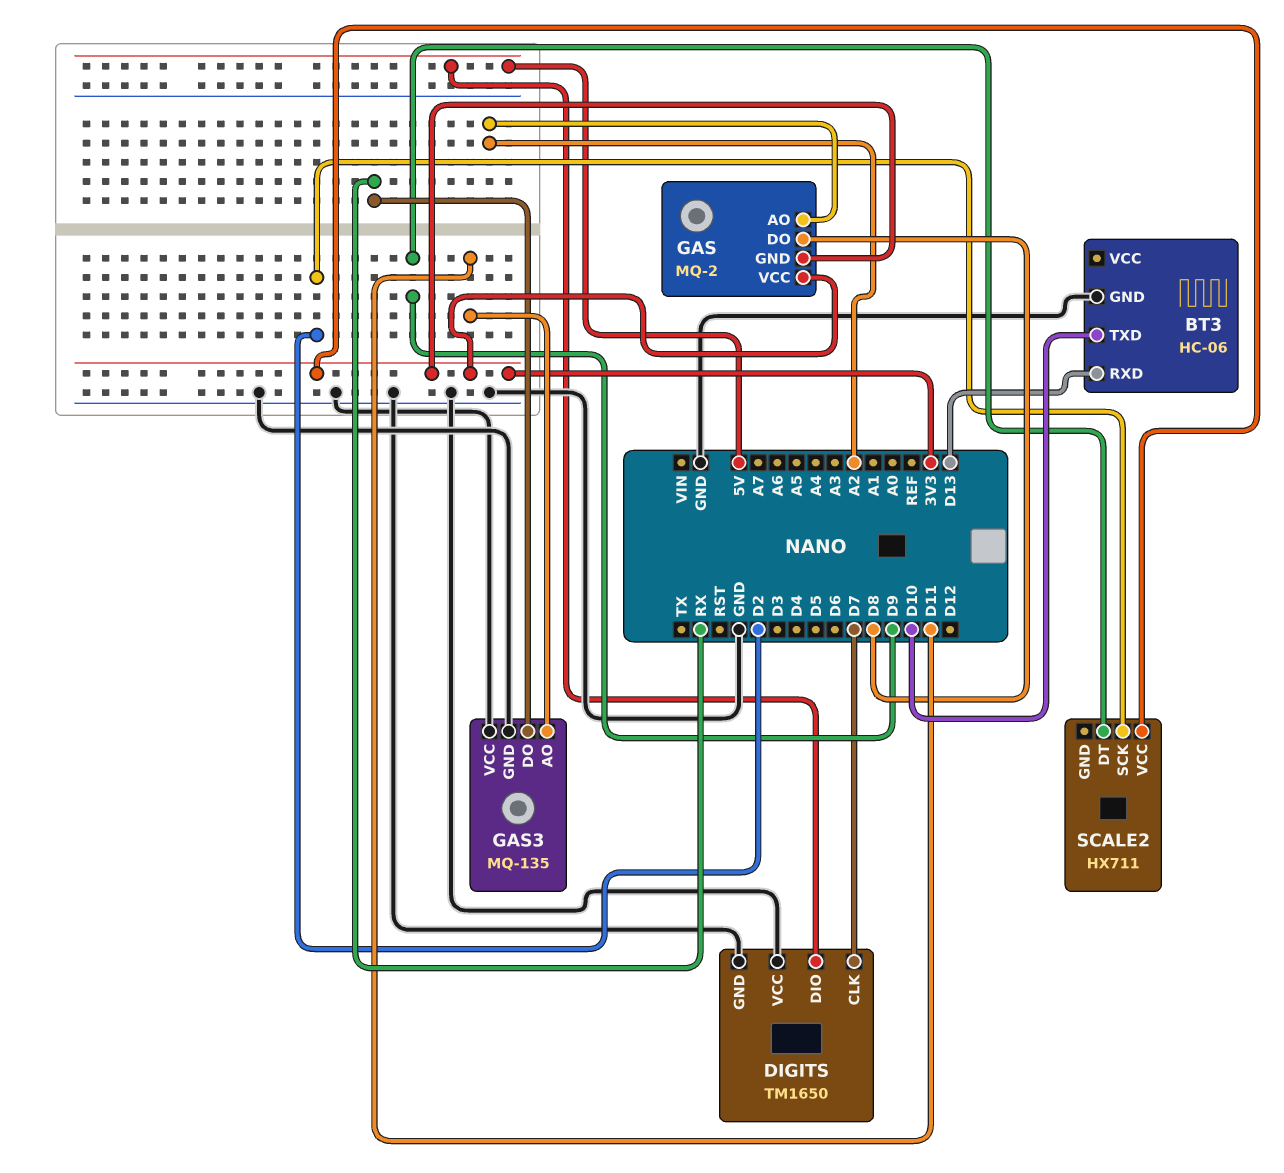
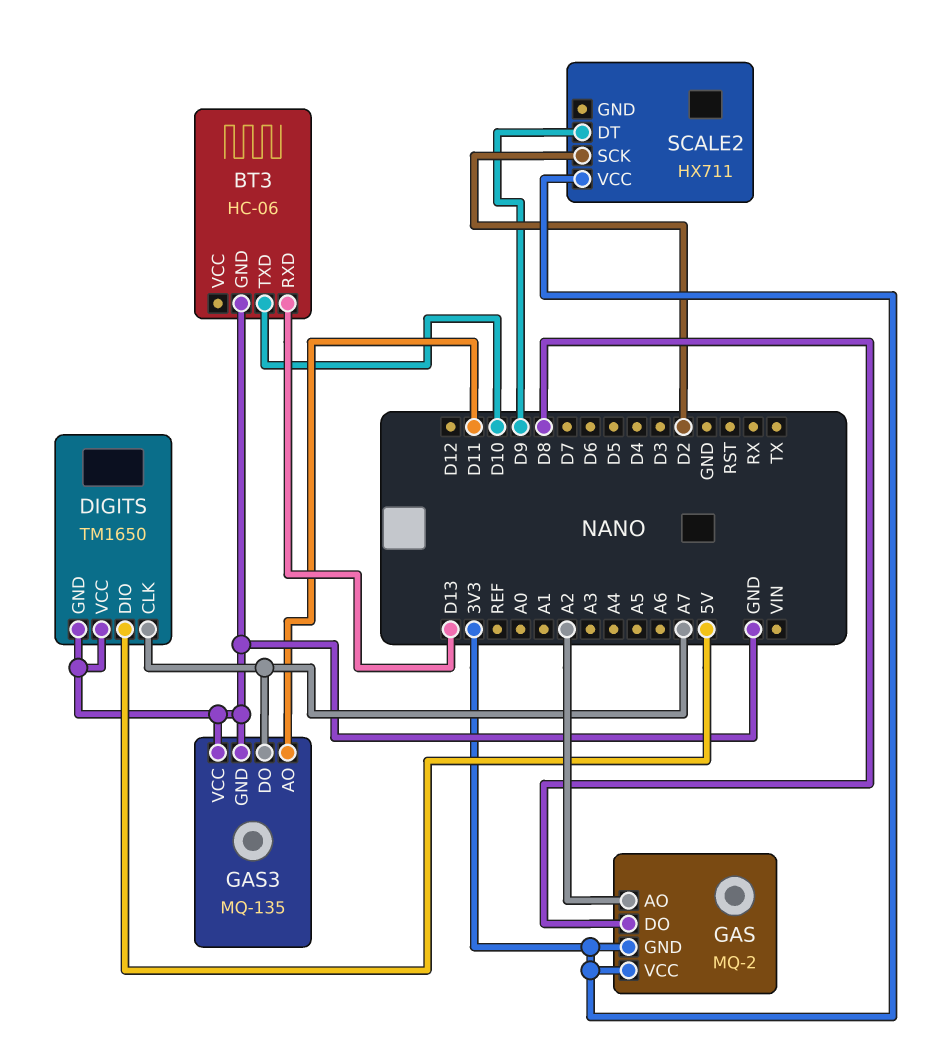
DIGITS pin CLK: D7 -> A7
GAS3 pin DO: RX -> A7

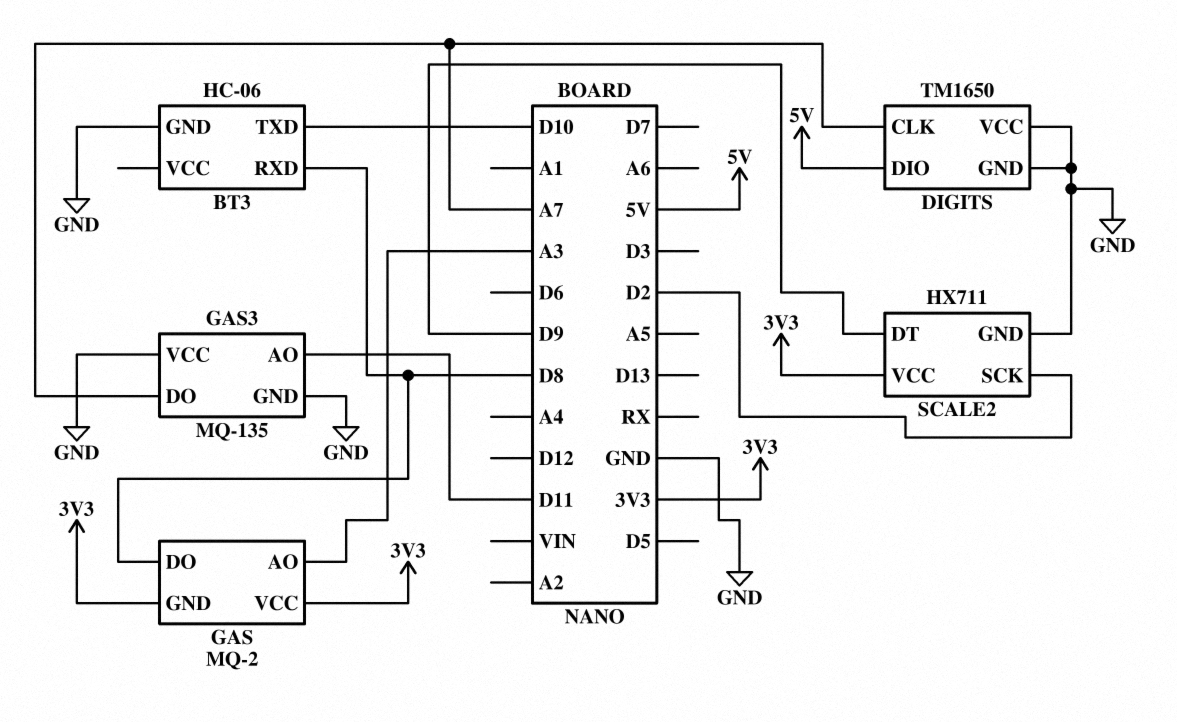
BT3 pin RXD: D13 -> D8
GAS pin AO: A2 -> A3
SCALE2 pin GND: none -> GND

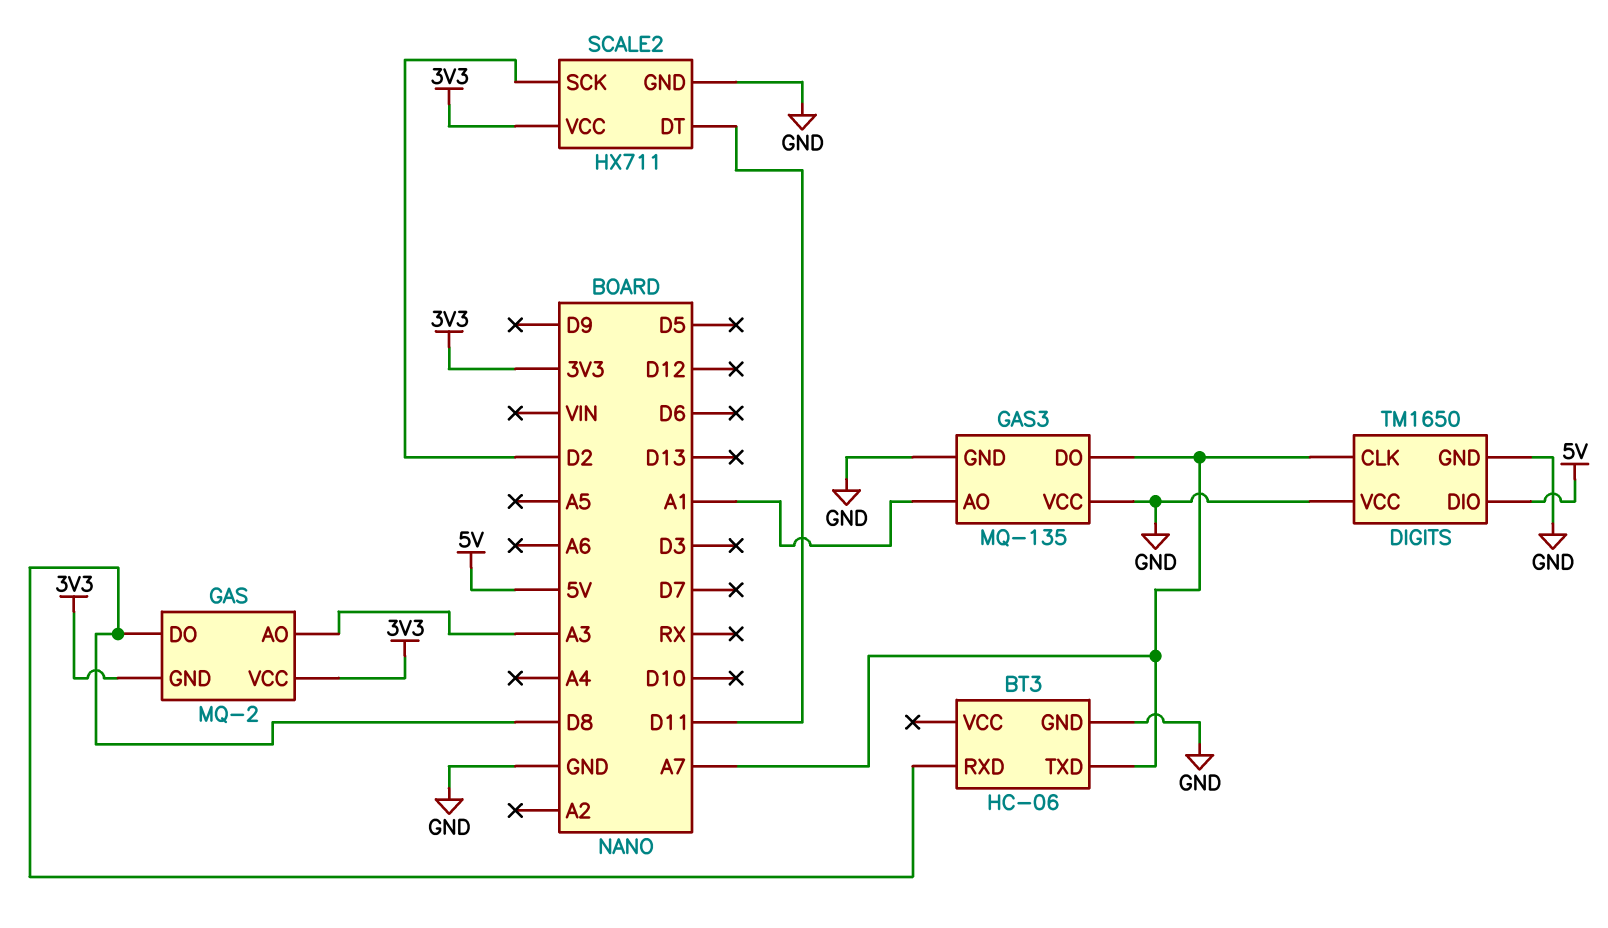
BT3 pin TXD: D10 -> A7
GAS3 pin AO: D11 -> A1
SCALE2 pin DT: D9 -> D11

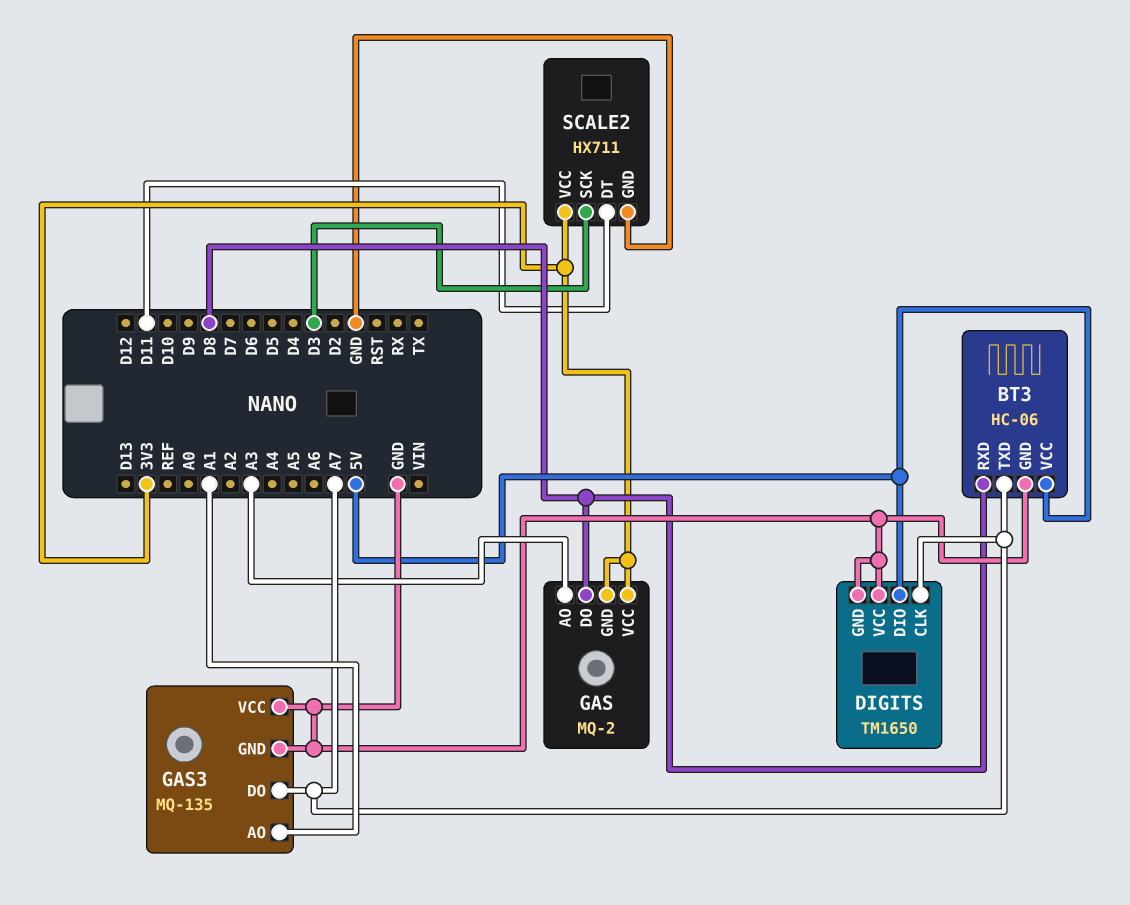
BT3 pin VCC: none -> 5V
SCALE2 pin SCK: D2 -> D3

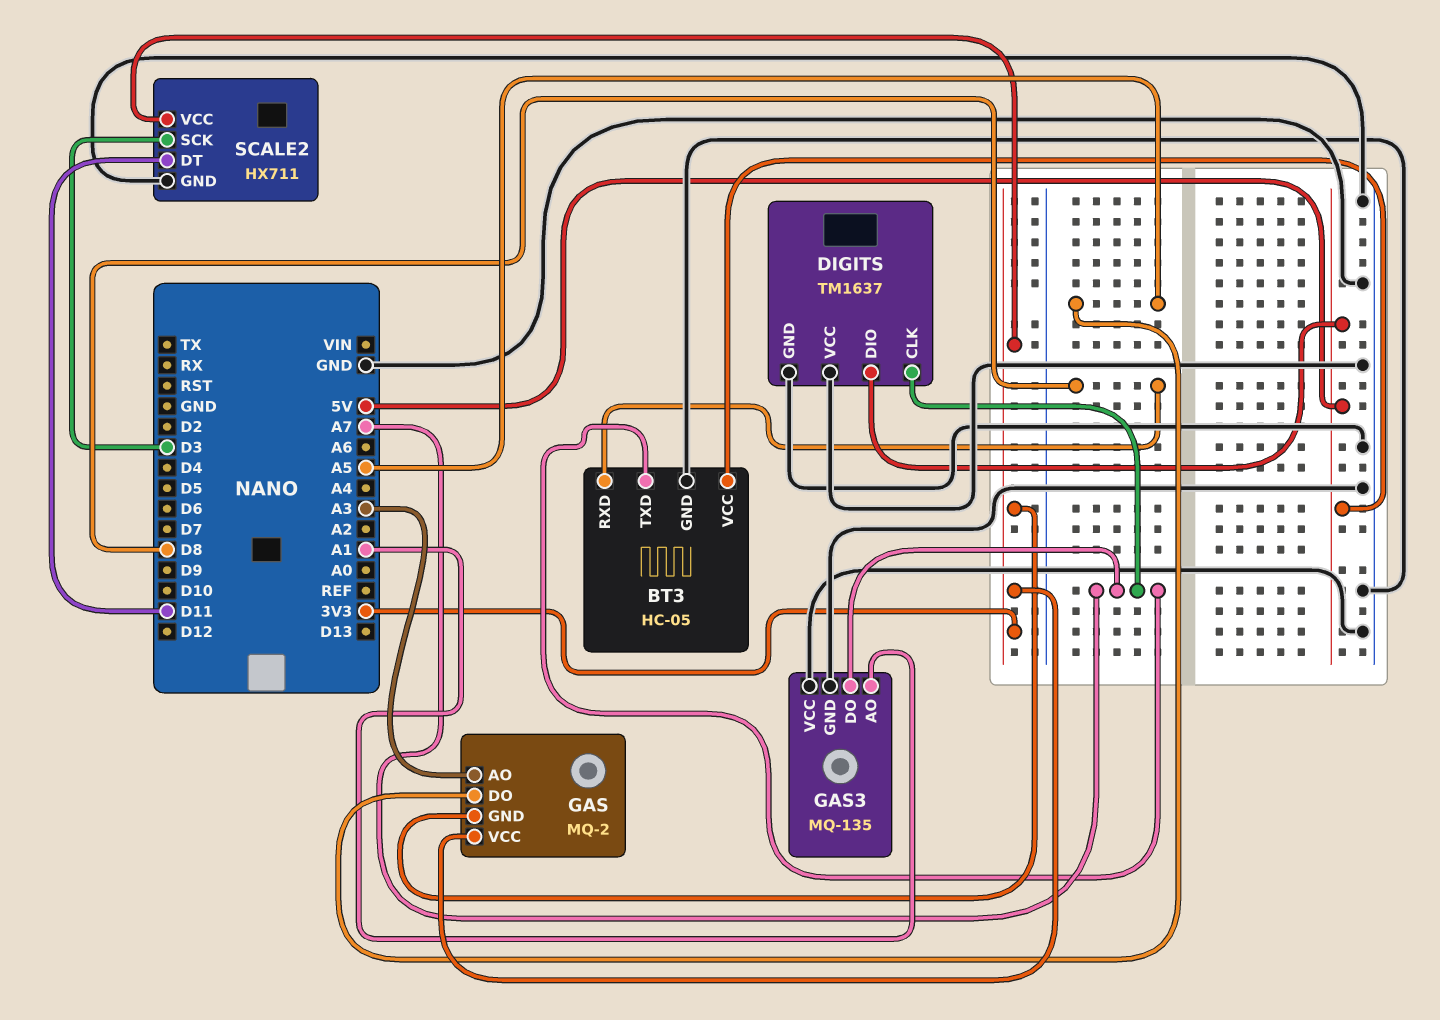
BT3: HC-06 -> HC-05
DIGITS: TM1650 -> TM1637
GAS pin DO: D8 -> A5

